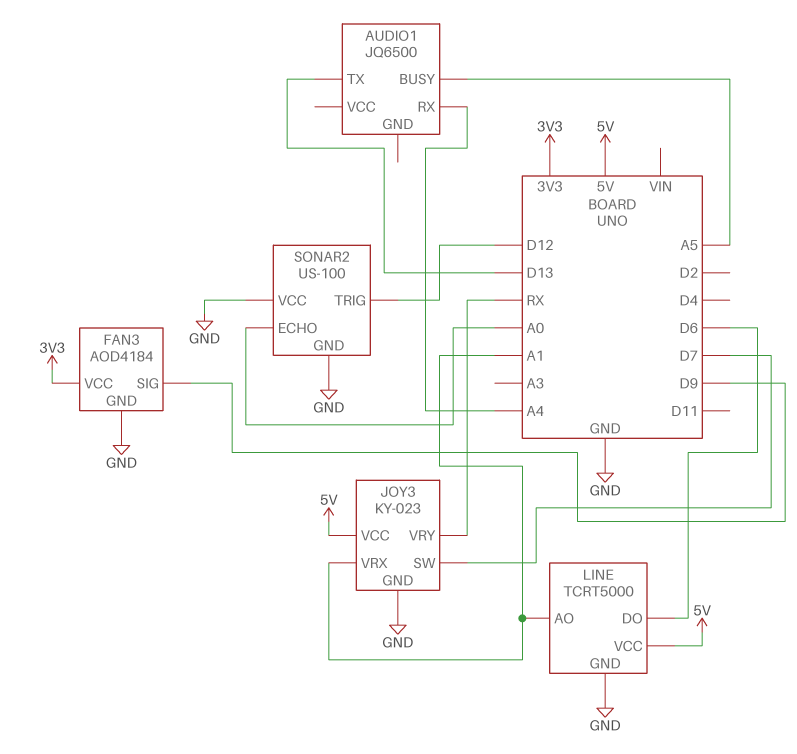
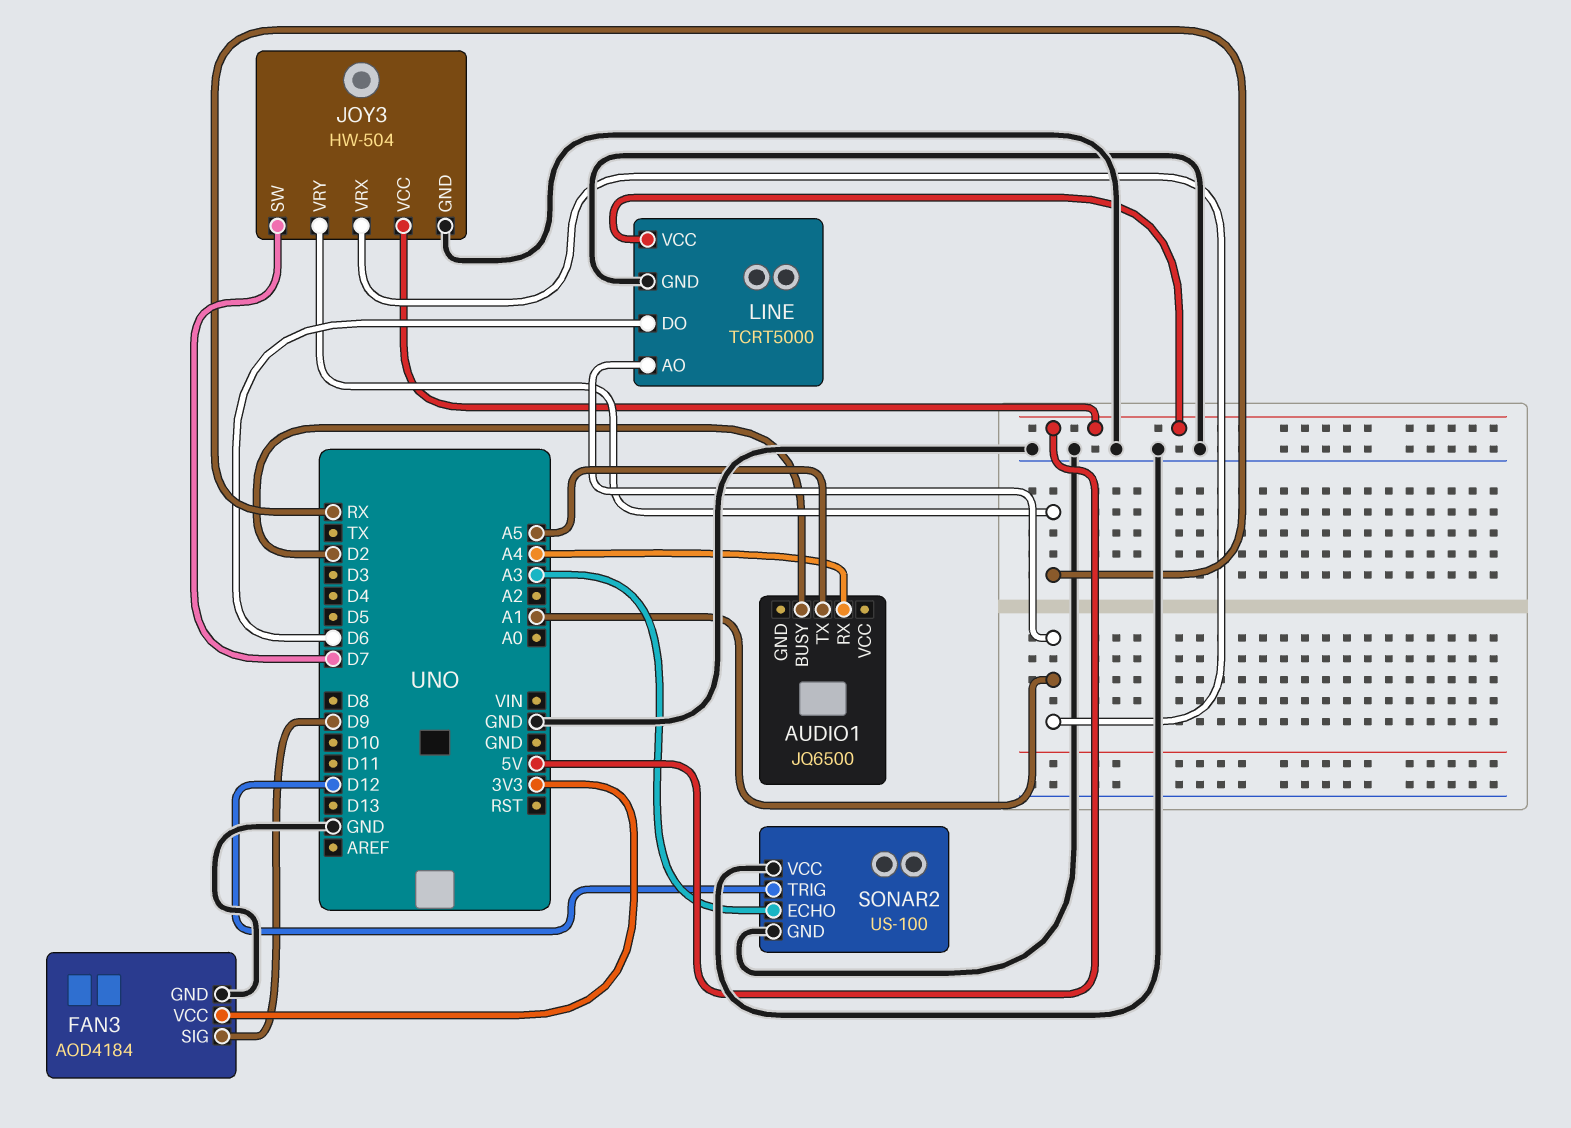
AUDIO1 pin BUSY: A5 -> D2
AUDIO1 pin TX: D13 -> A5
JOY3: KY-023 -> HW-504
SONAR2 pin ECHO: A0 -> A3

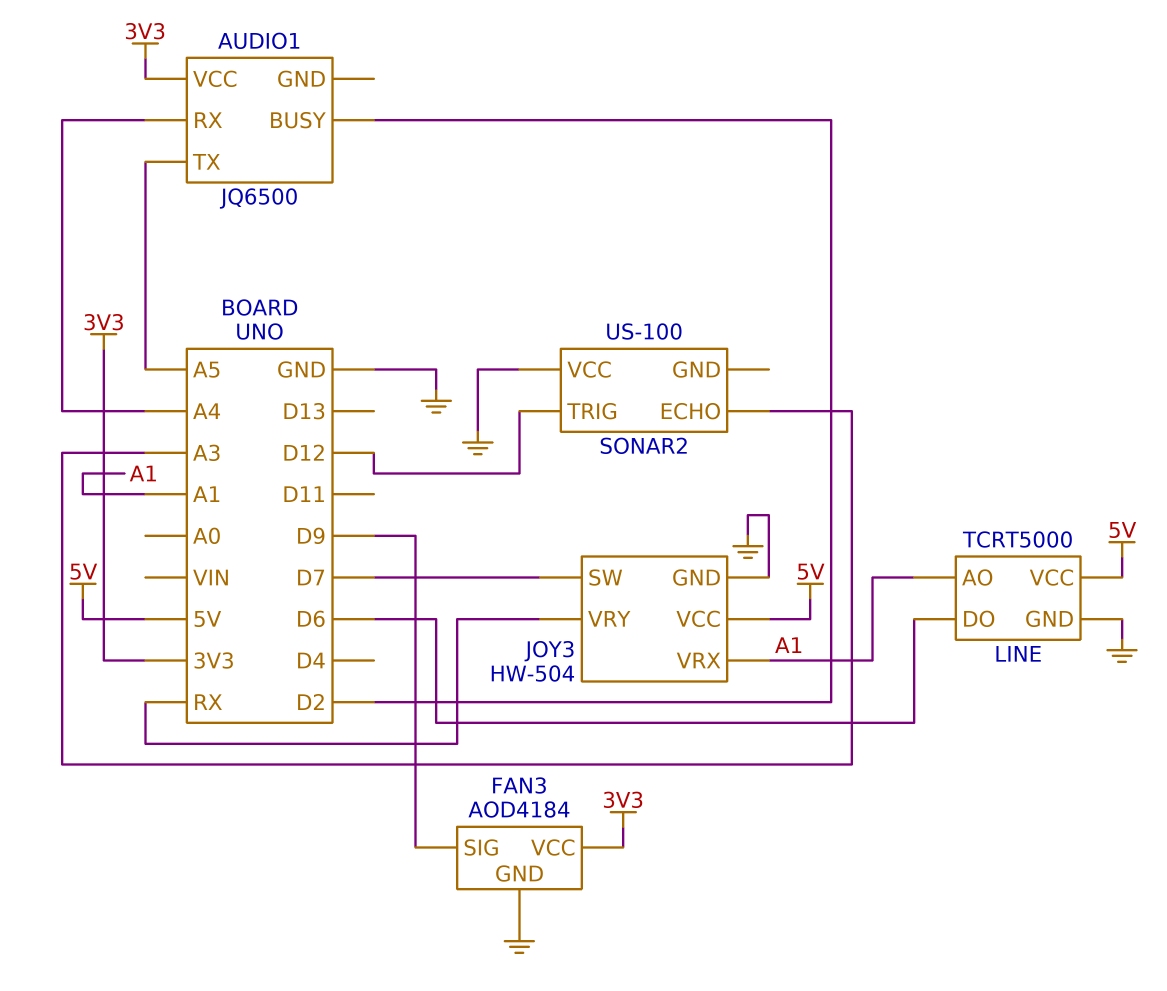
AUDIO1 pin VCC: none -> 3V3
SONAR2 pin GND: GND -> none

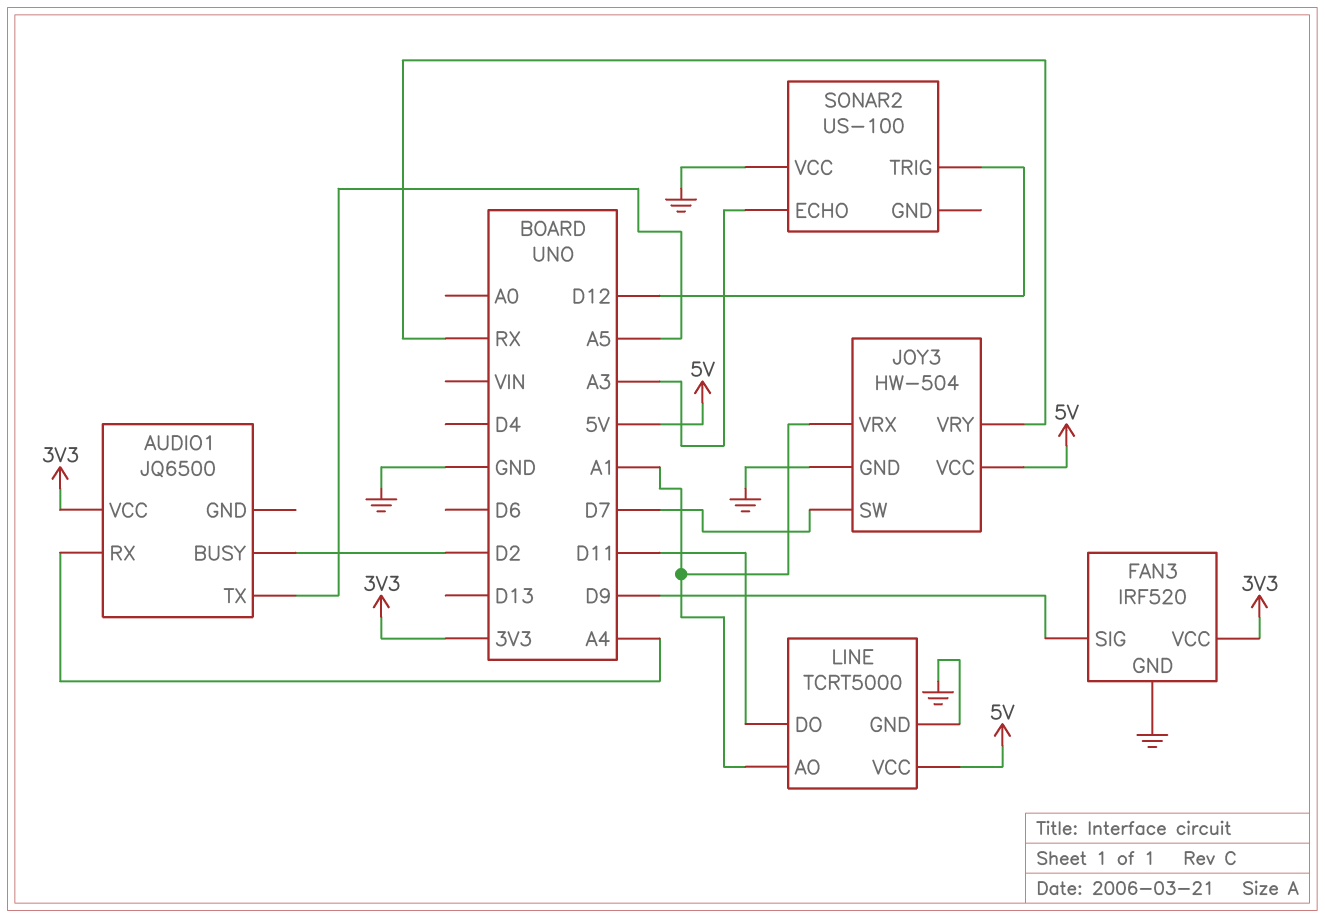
FAN3: AOD4184 -> IRF520
LINE pin DO: D6 -> D11

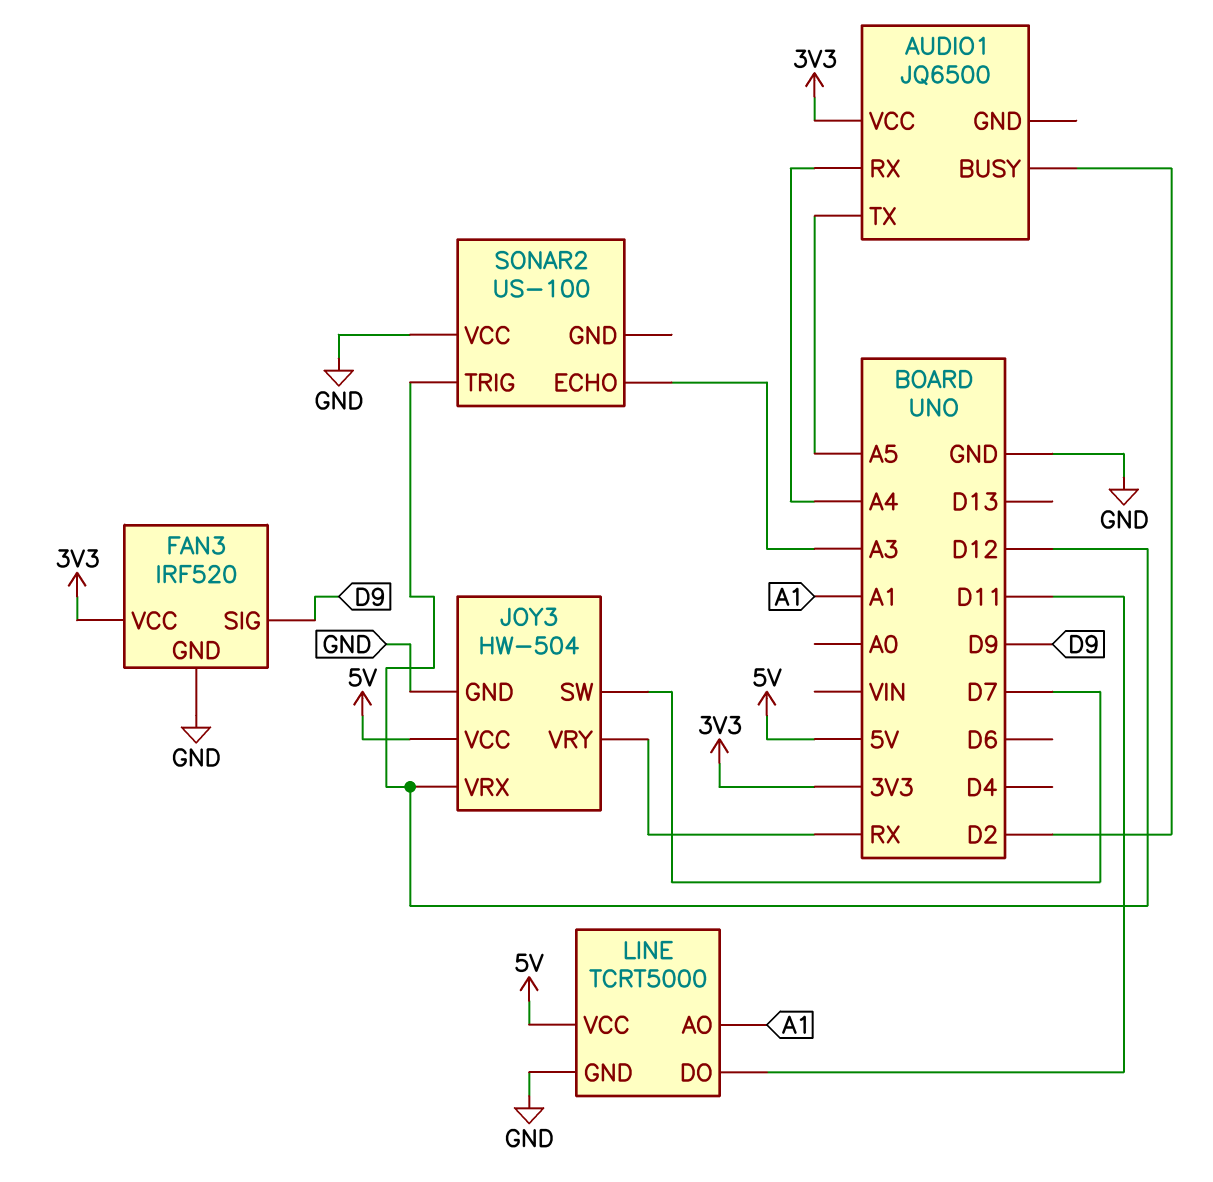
JOY3 pin VRX: A1 -> D12

